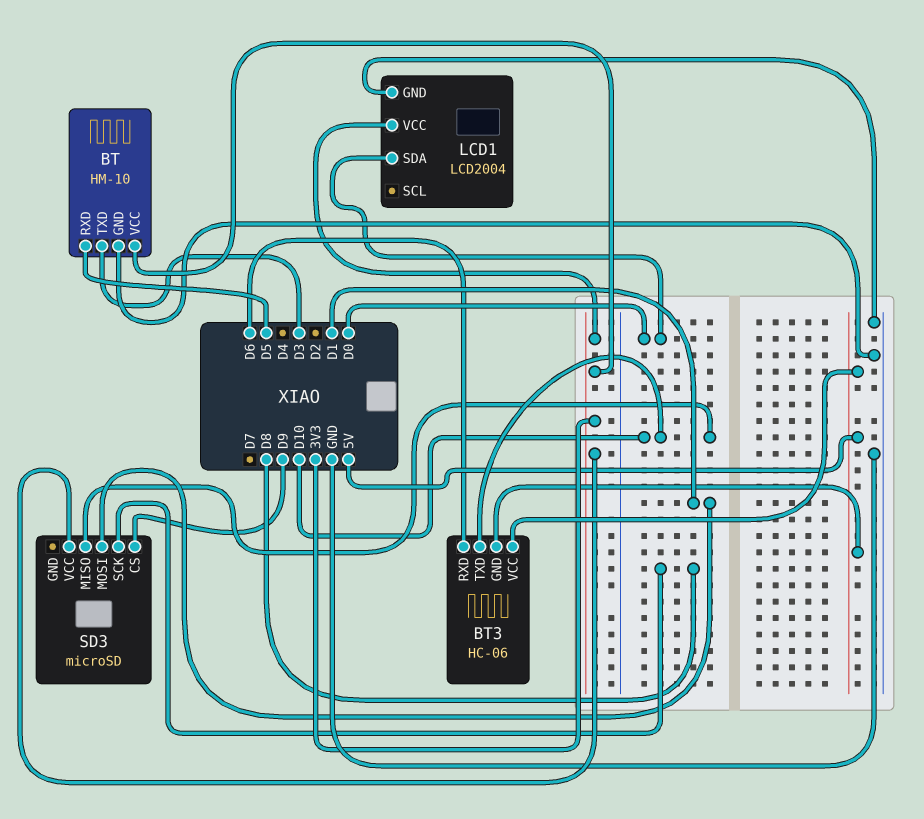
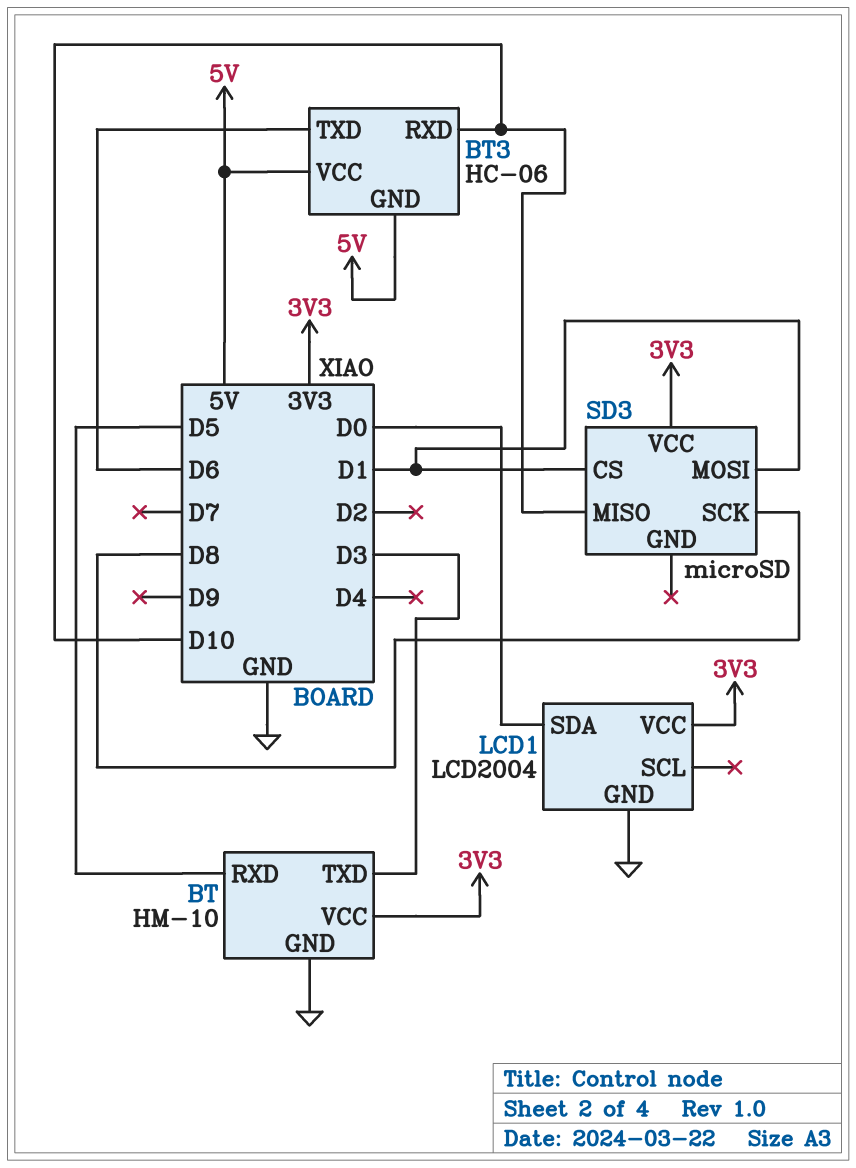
BT3 pin RXD: D6 -> D10
BT3 pin TXD: D10 -> D6
SD3 pin CS: D9 -> D1

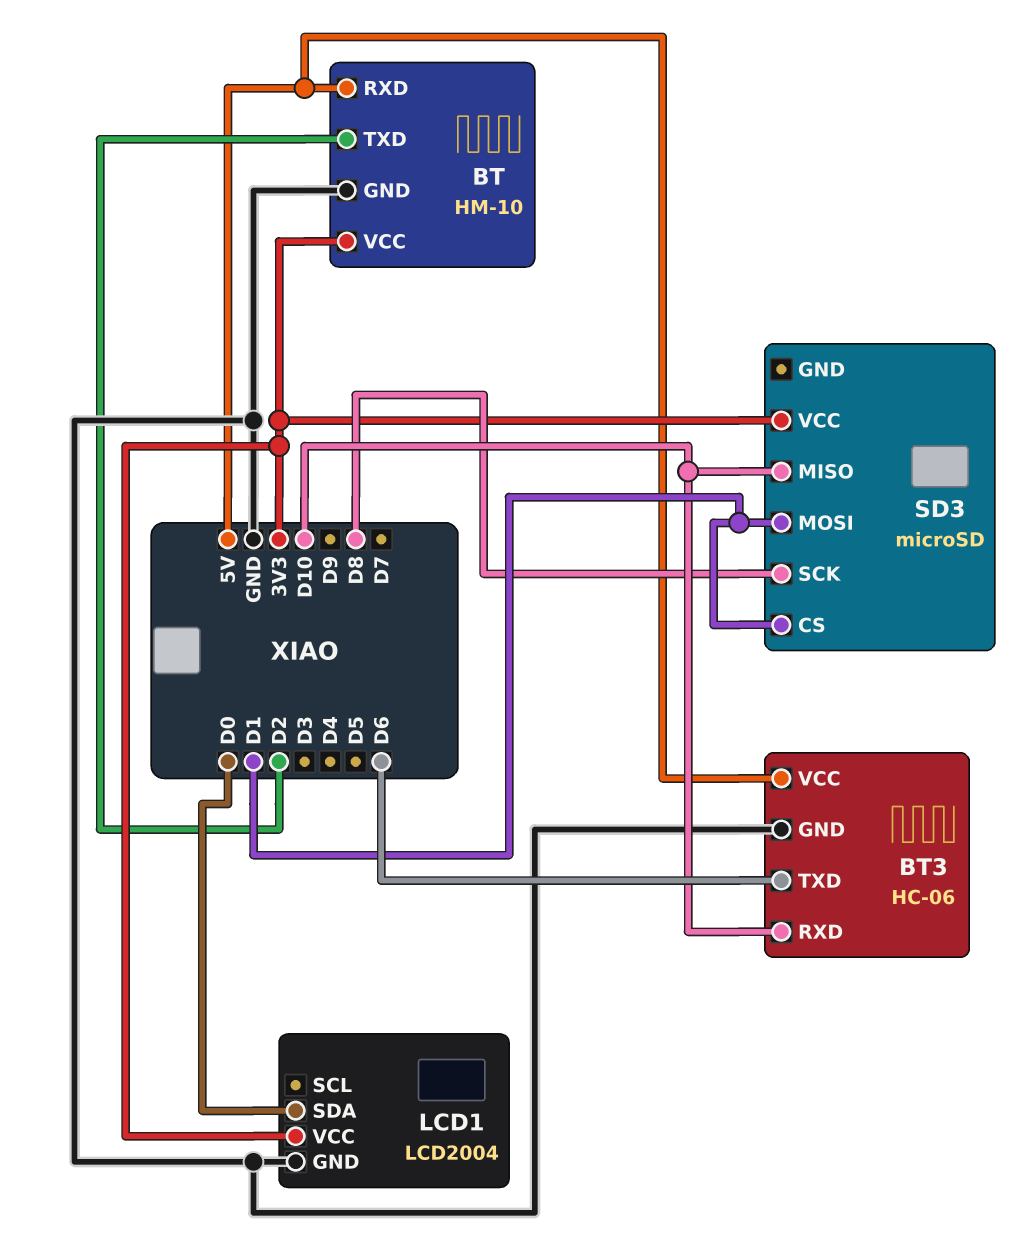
BT pin RXD: D5 -> 5V
BT pin TXD: D3 -> D2
BT3 pin GND: 5V -> GND

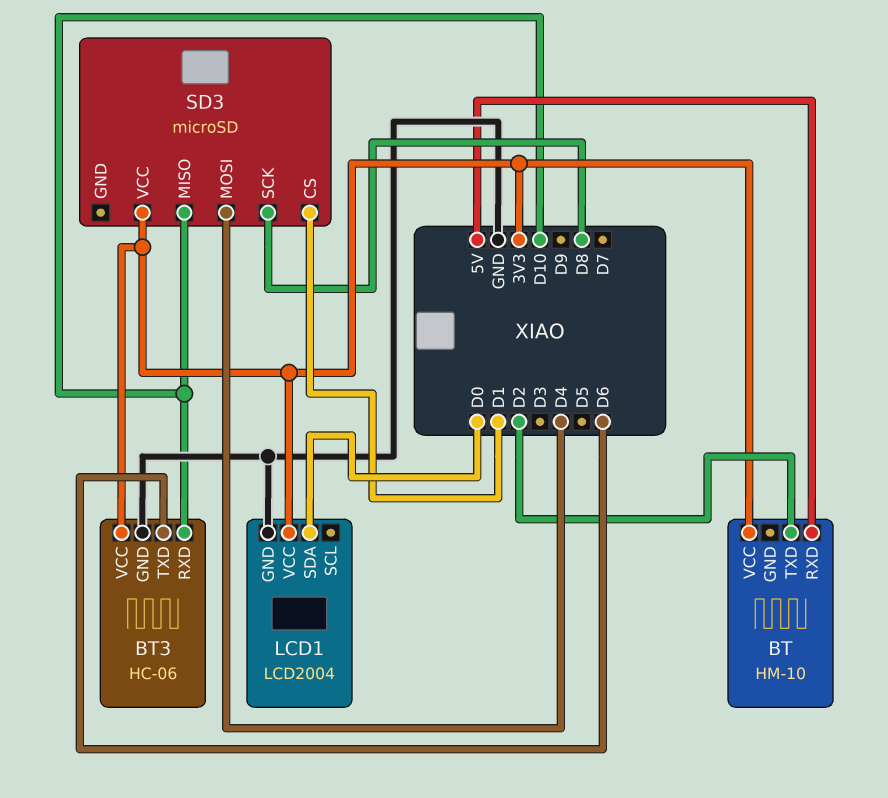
BT pin GND: GND -> none
BT3 pin VCC: 5V -> 3V3
SD3 pin MOSI: D1 -> D4

